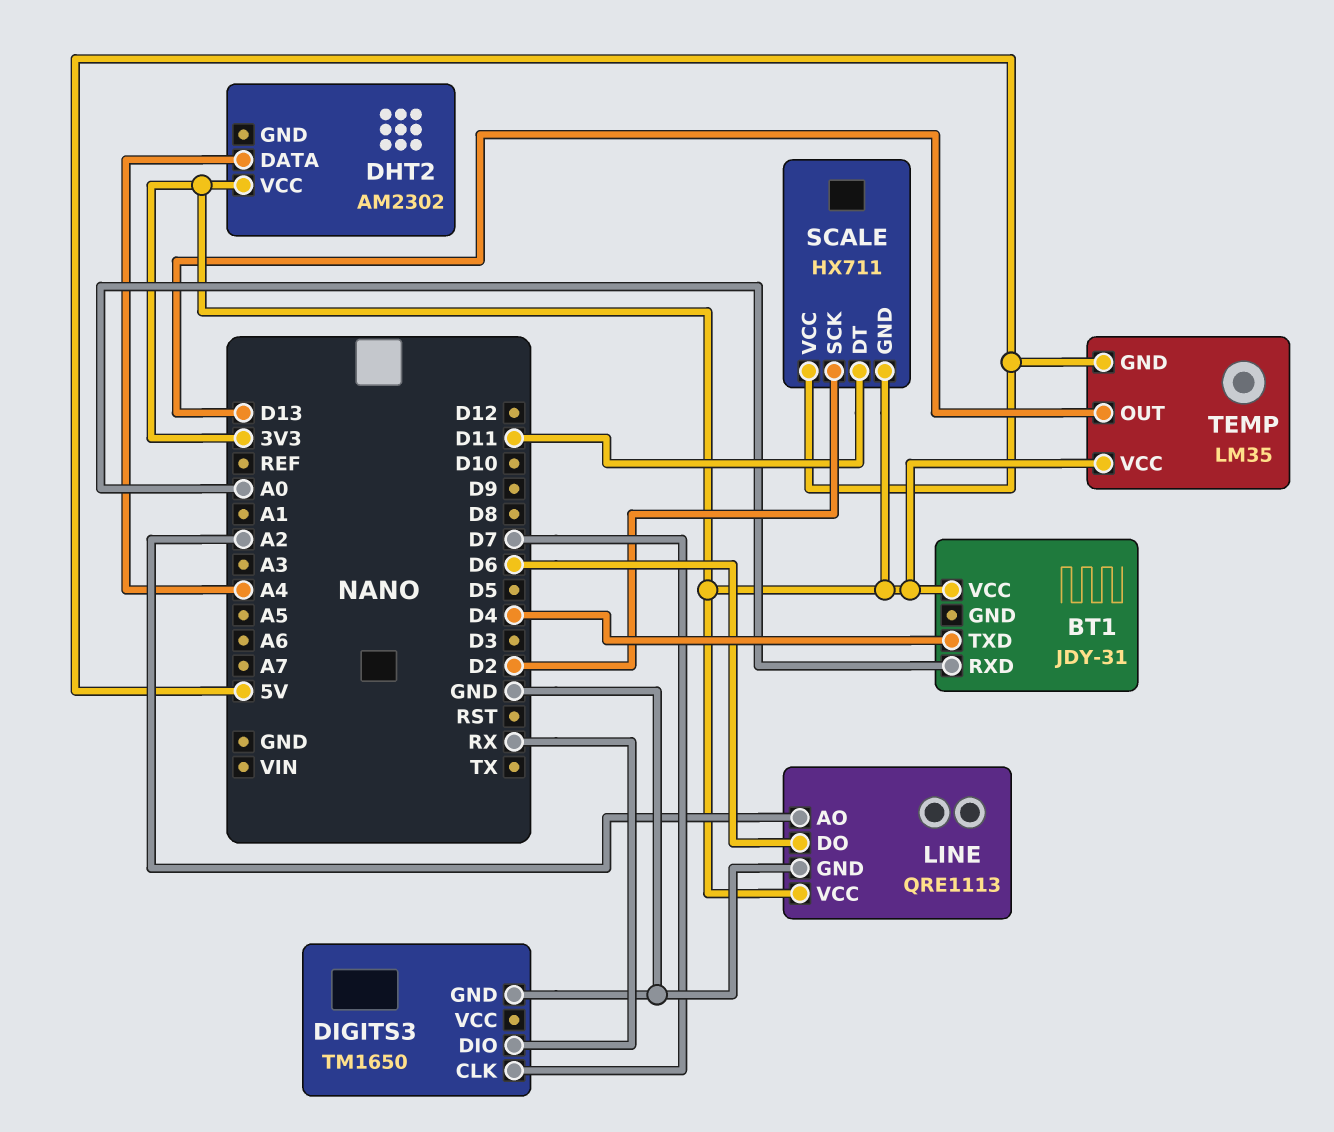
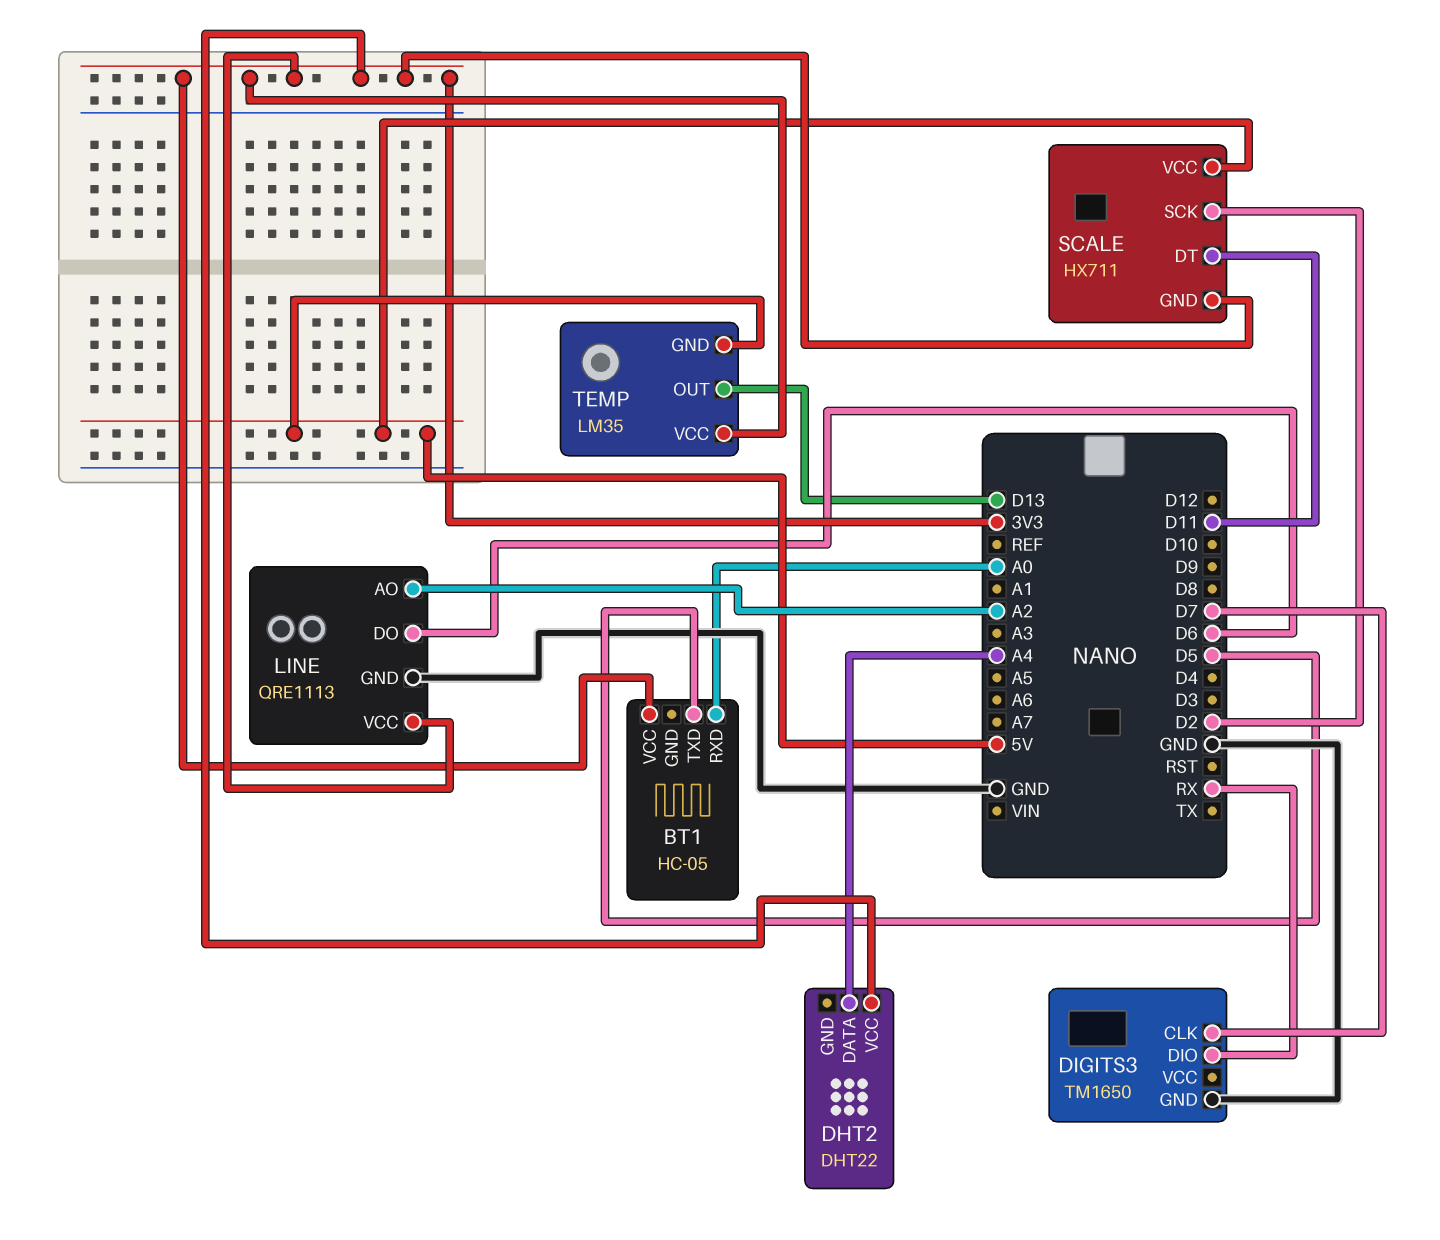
BT1: JDY-31 -> HC-05
BT1 pin TXD: D4 -> D5
DHT2: AM2302 -> DHT22

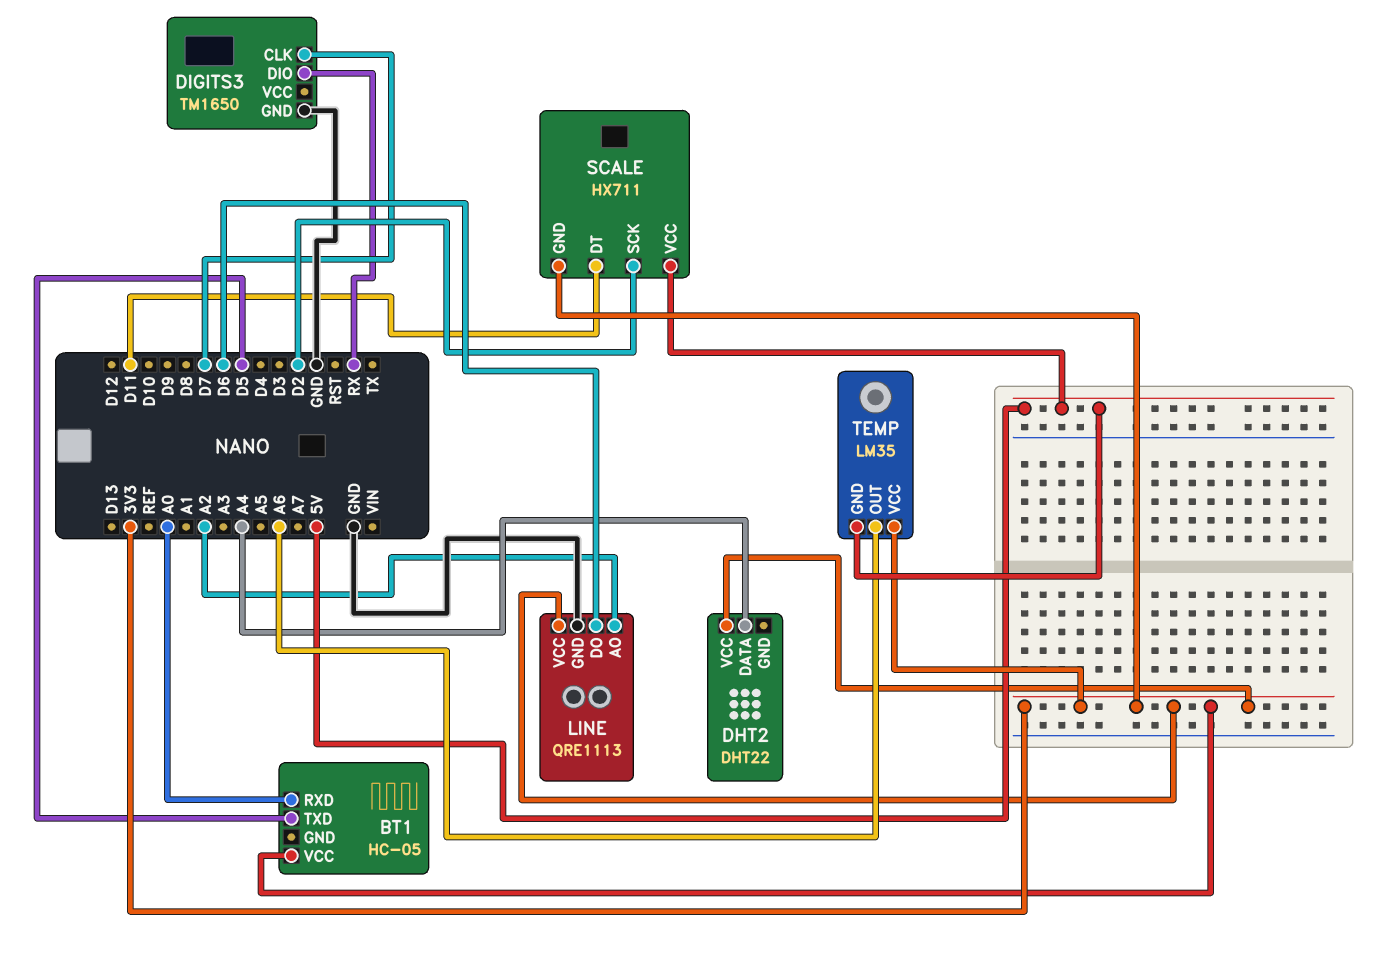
TEMP pin OUT: D13 -> A6

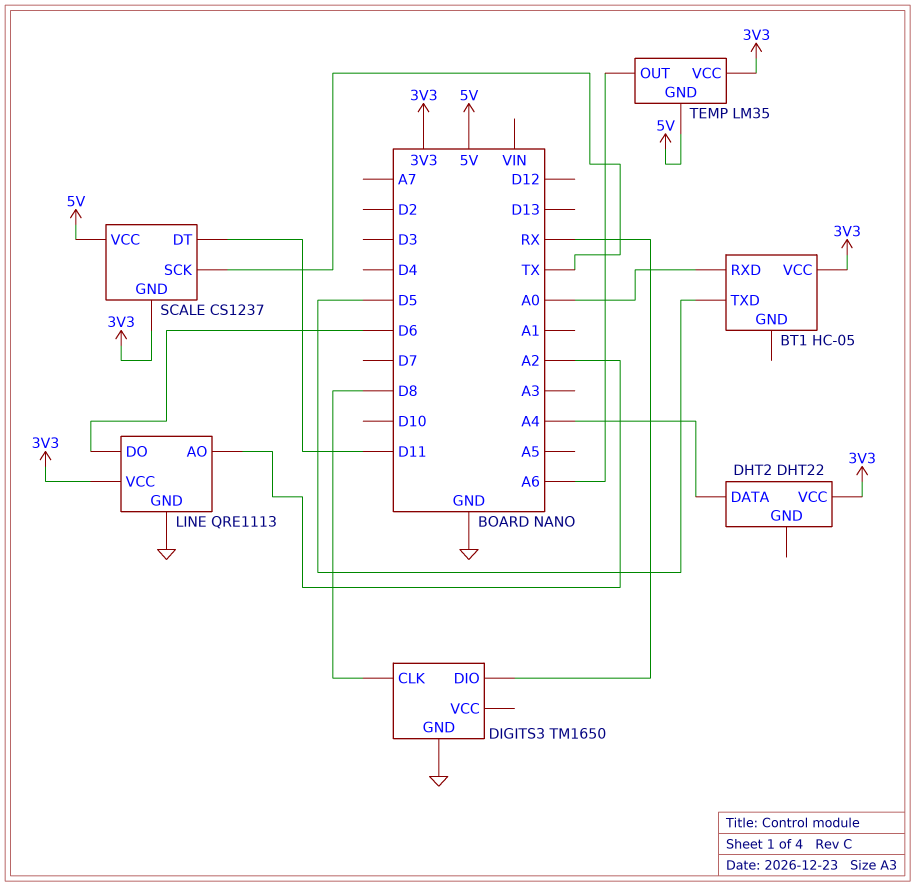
DIGITS3 pin CLK: D7 -> D8
SCALE: HX711 -> CS1237
SCALE pin SCK: D2 -> TX

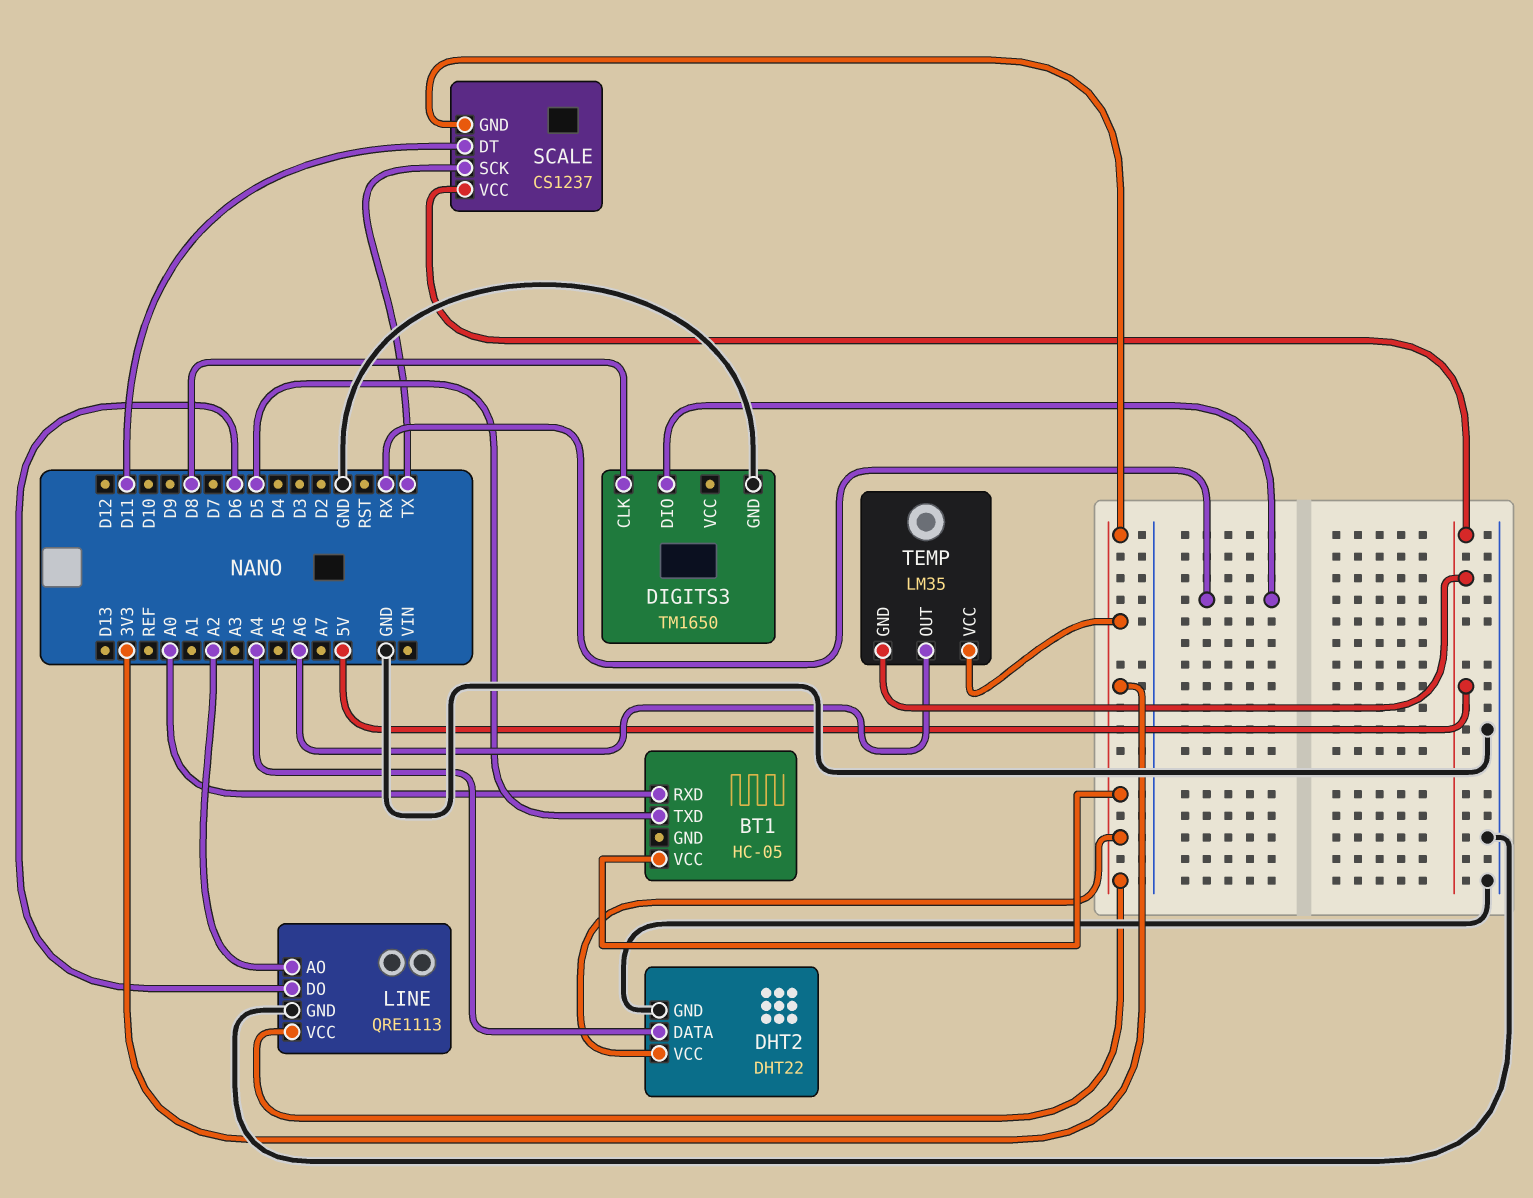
DHT2 pin GND: none -> GND

